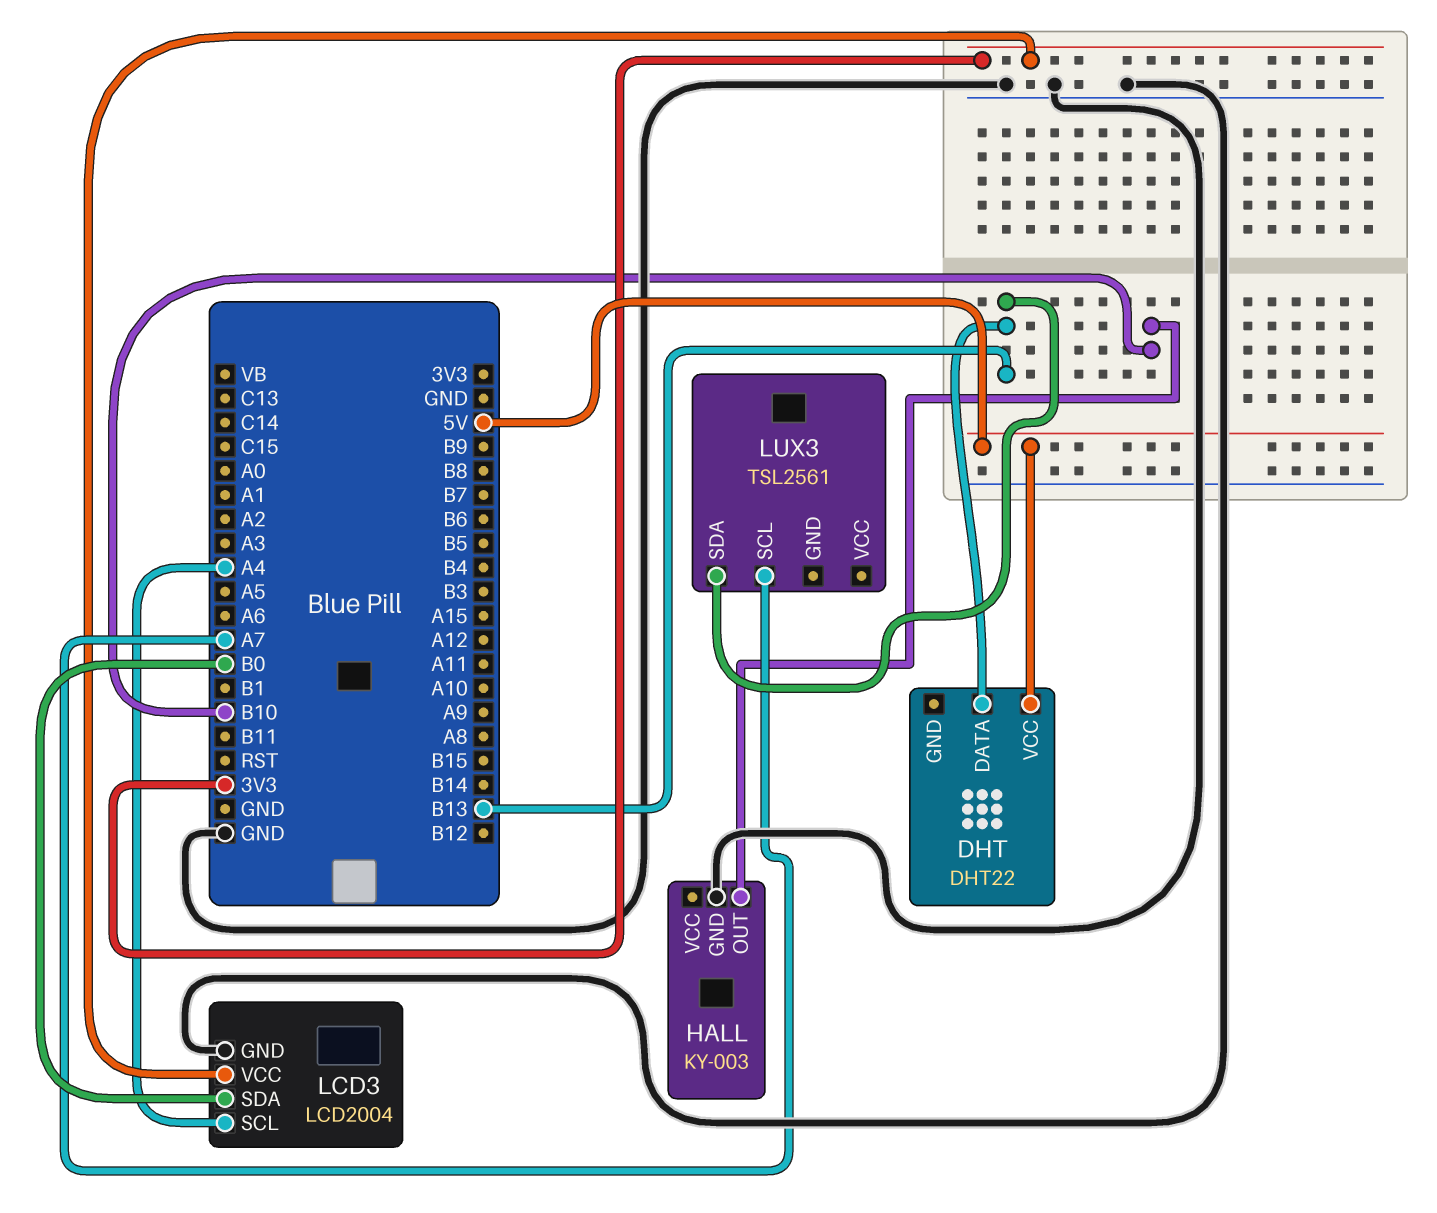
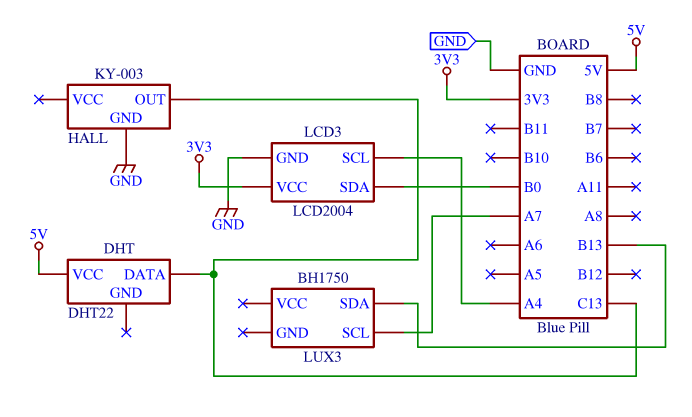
DHT pin DATA: B13 -> C13
HALL pin OUT: B10 -> C13
LUX3: TSL2561 -> BH1750

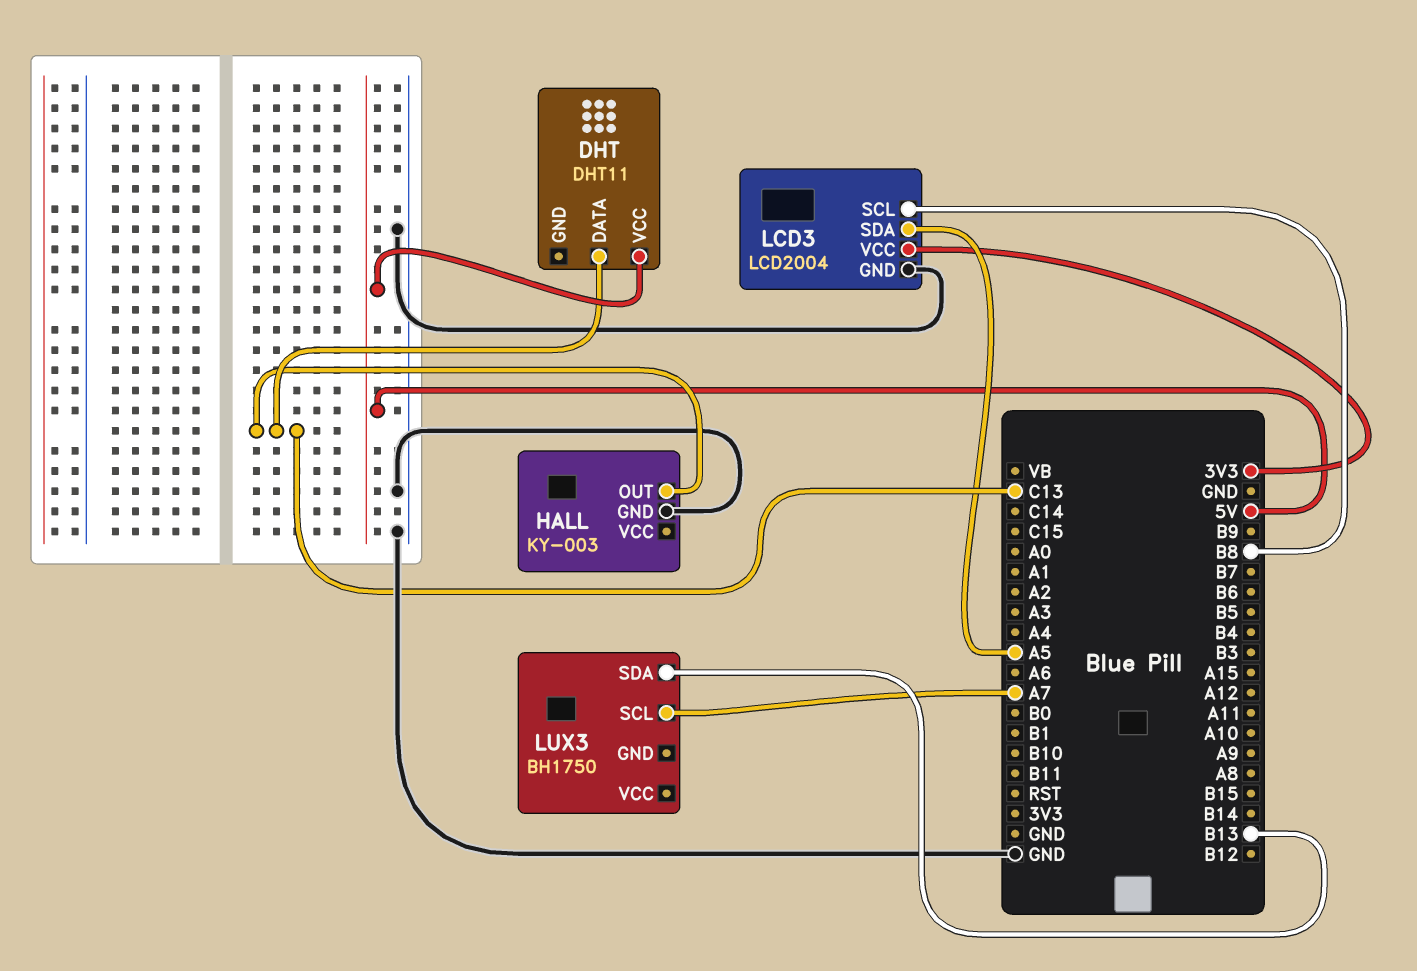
DHT: DHT22 -> DHT11
LCD3 pin SCL: A4 -> B8
LCD3 pin SDA: B0 -> A5

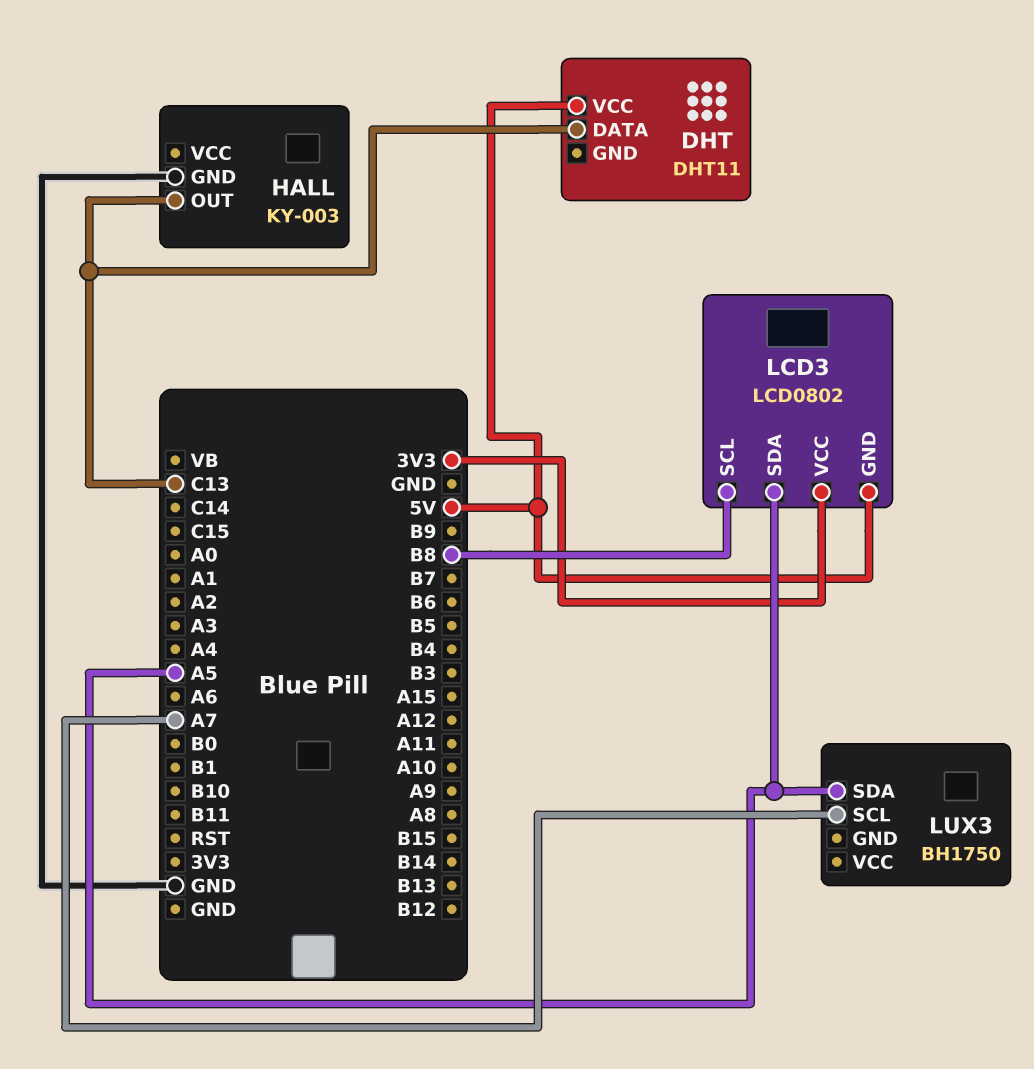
LCD3: LCD2004 -> LCD0802
LCD3 pin GND: GND -> 5V
LUX3 pin SDA: B13 -> A5

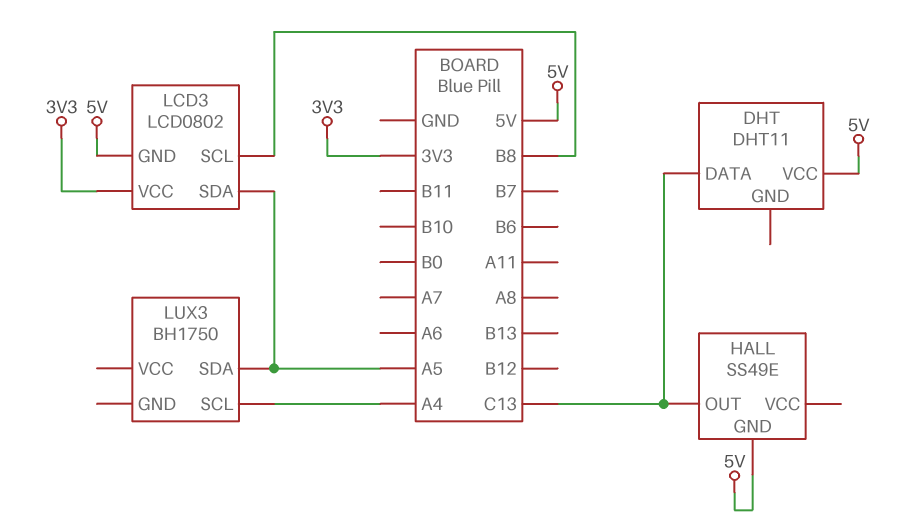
HALL: KY-003 -> SS49E
HALL pin GND: GND -> 5V
LUX3 pin SCL: A7 -> A4

